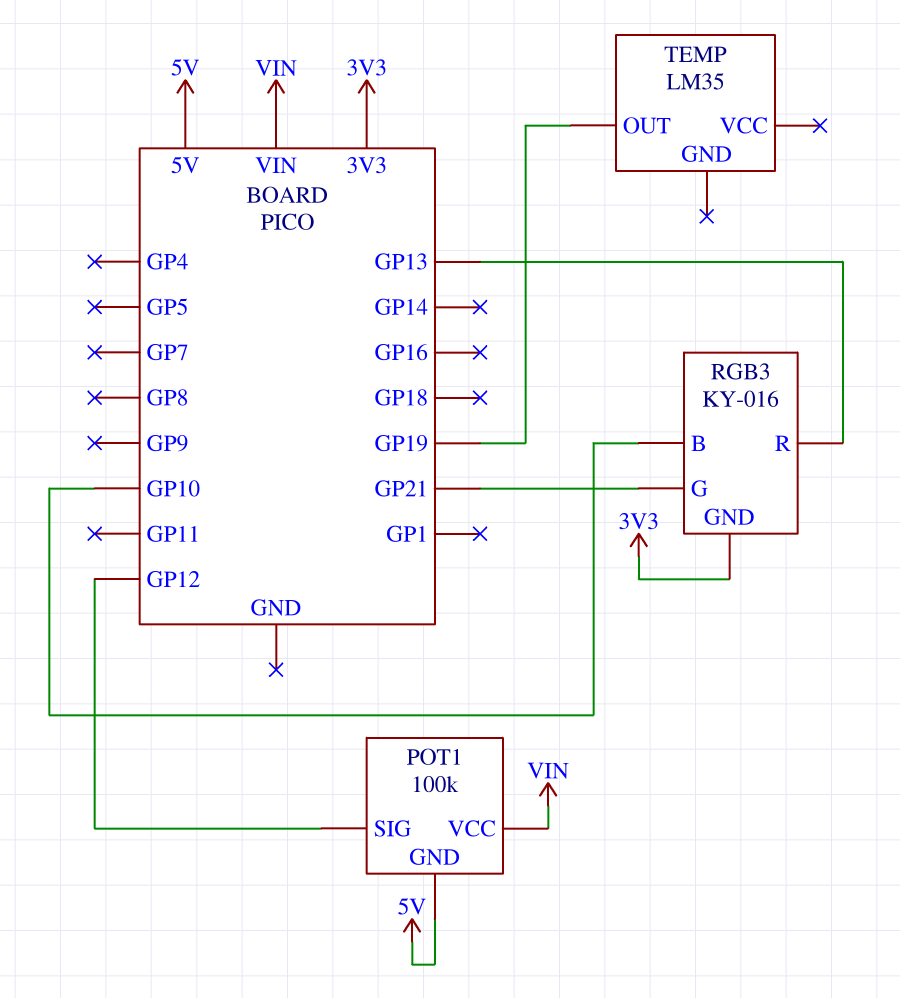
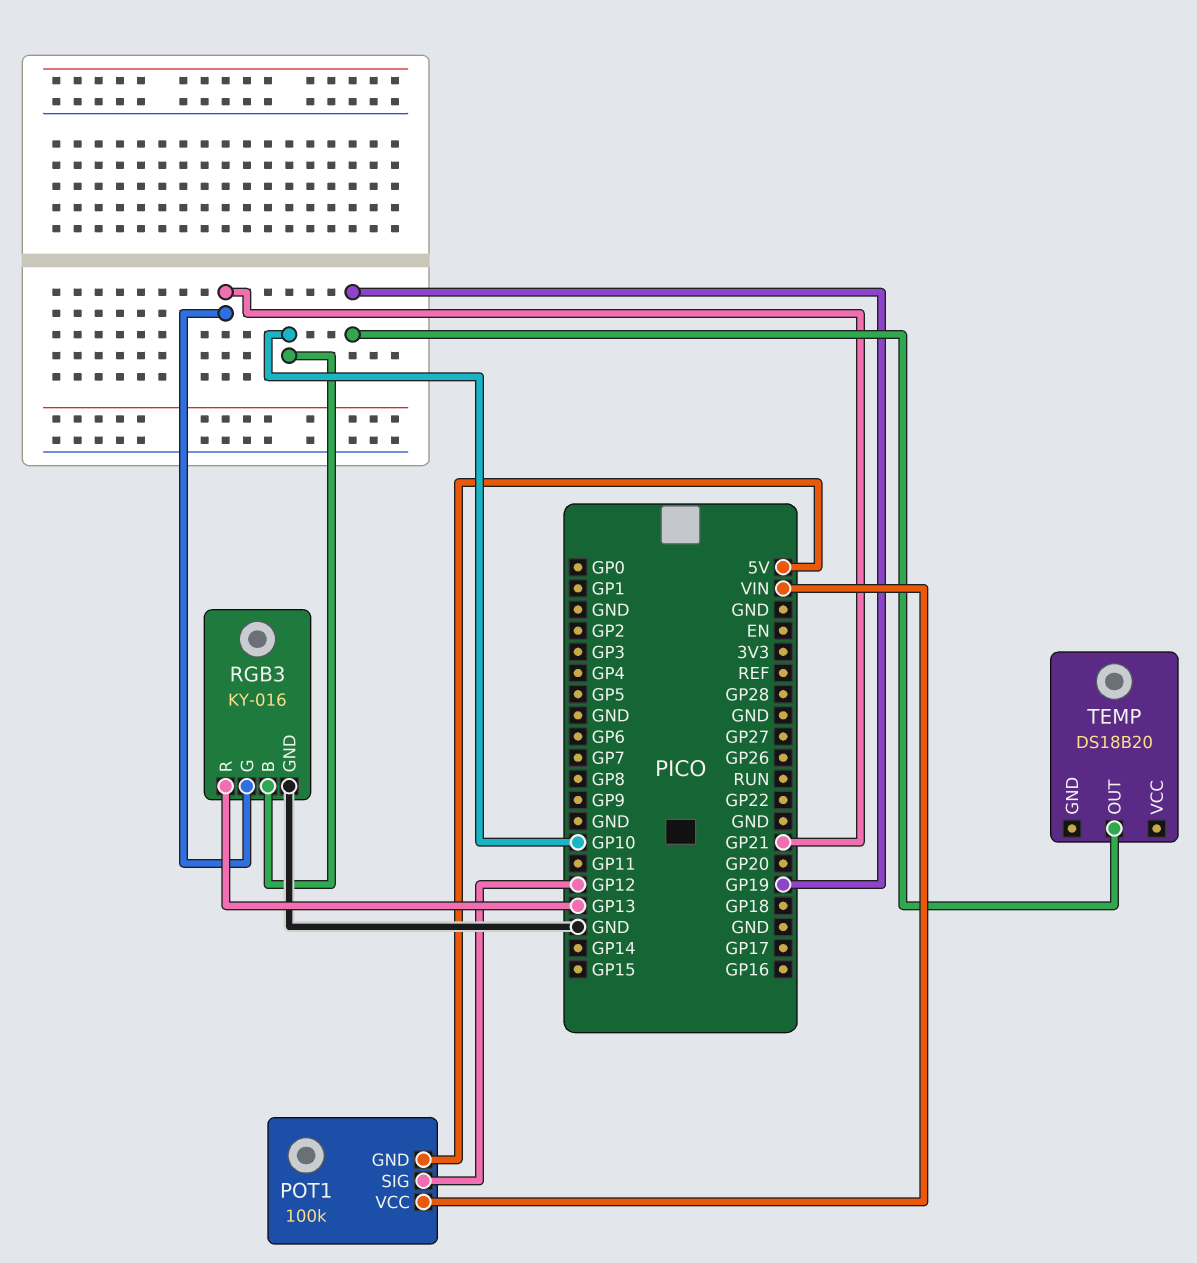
RGB3 pin GND: 3V3 -> GND
TEMP: LM35 -> DS18B20

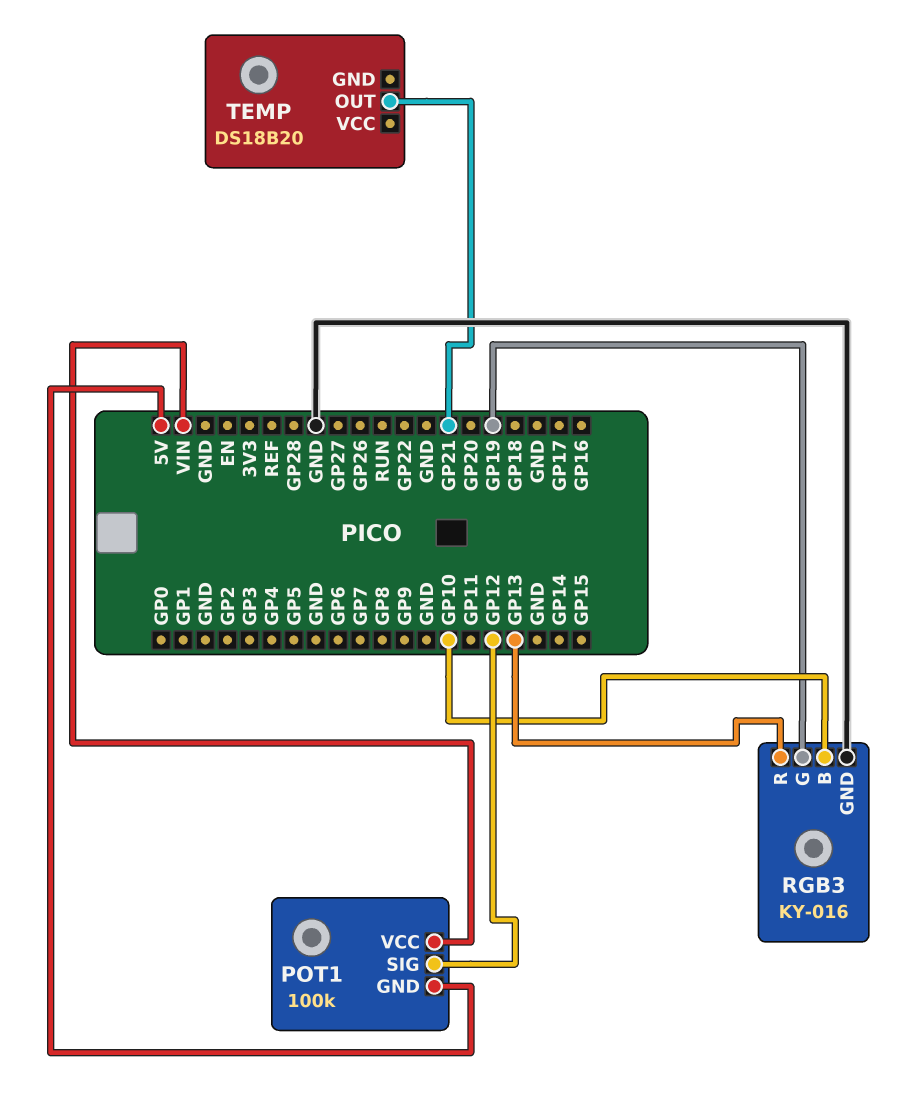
RGB3 pin G: GP21 -> GP19
TEMP pin OUT: GP19 -> GP21

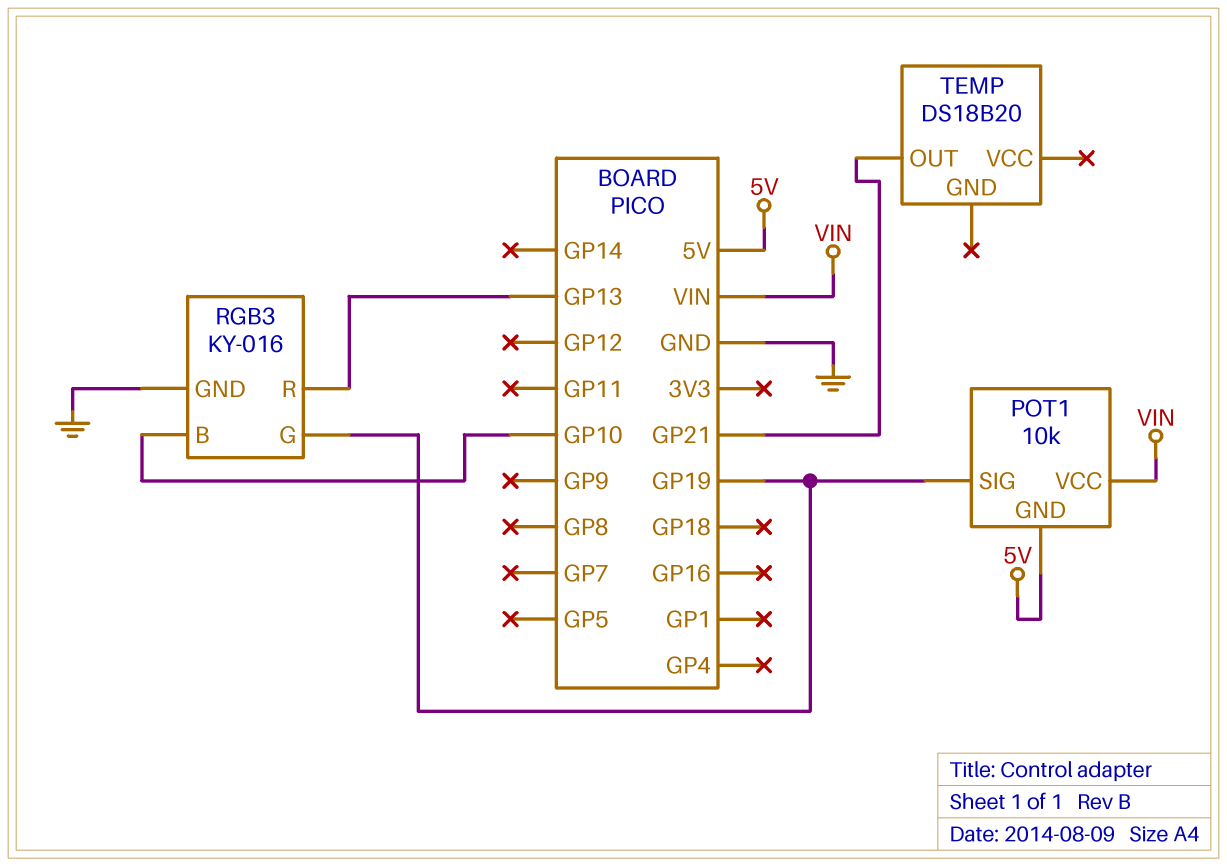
POT1: 100k -> 10k
POT1 pin SIG: GP12 -> GP19

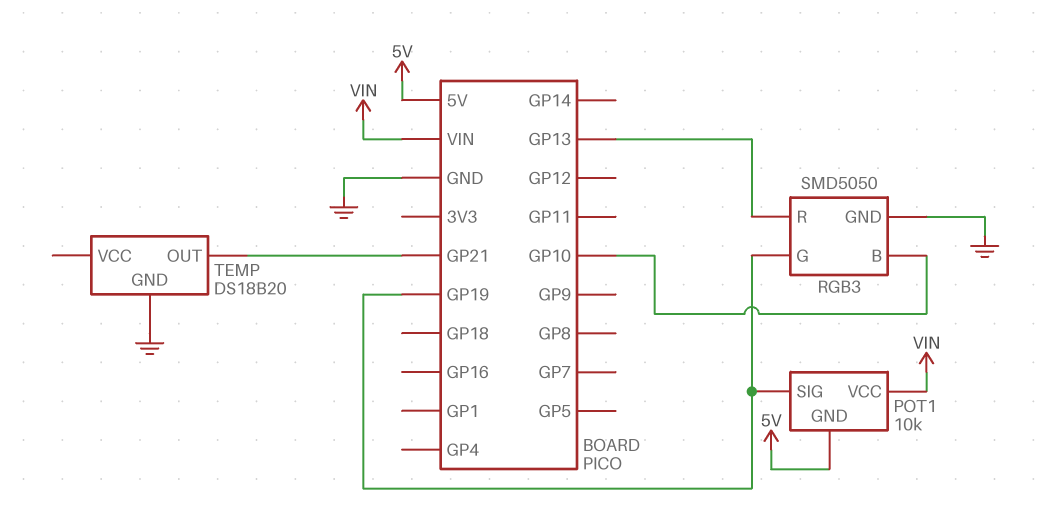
RGB3: KY-016 -> SMD5050
TEMP pin GND: none -> GND

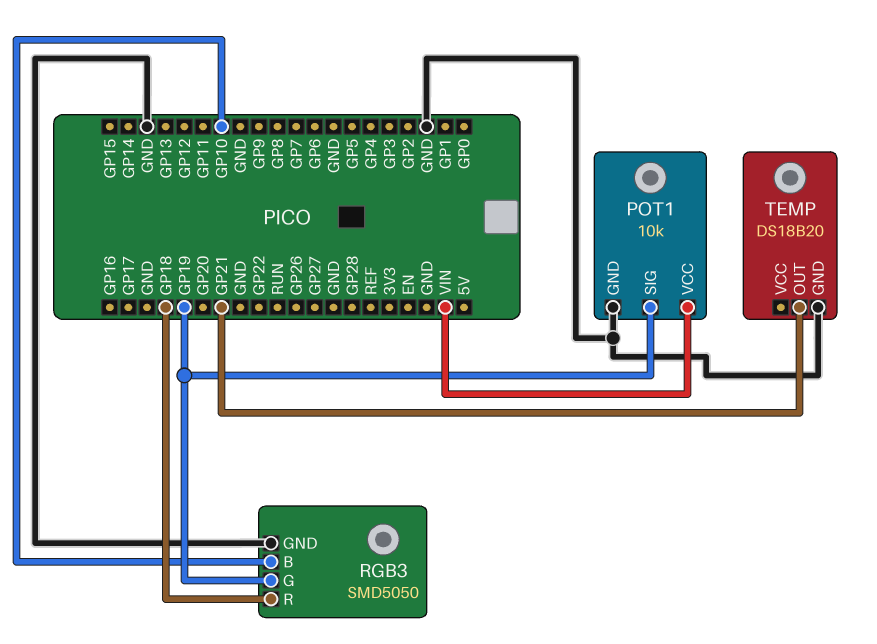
POT1 pin GND: 5V -> GND
RGB3 pin R: GP13 -> GP18

